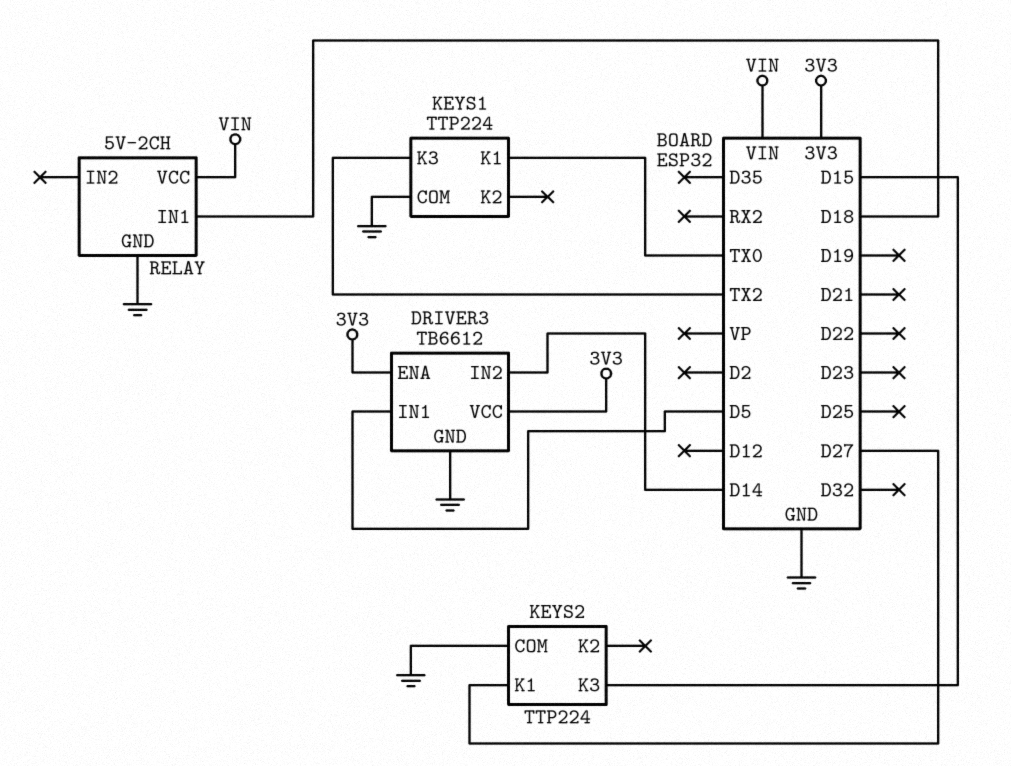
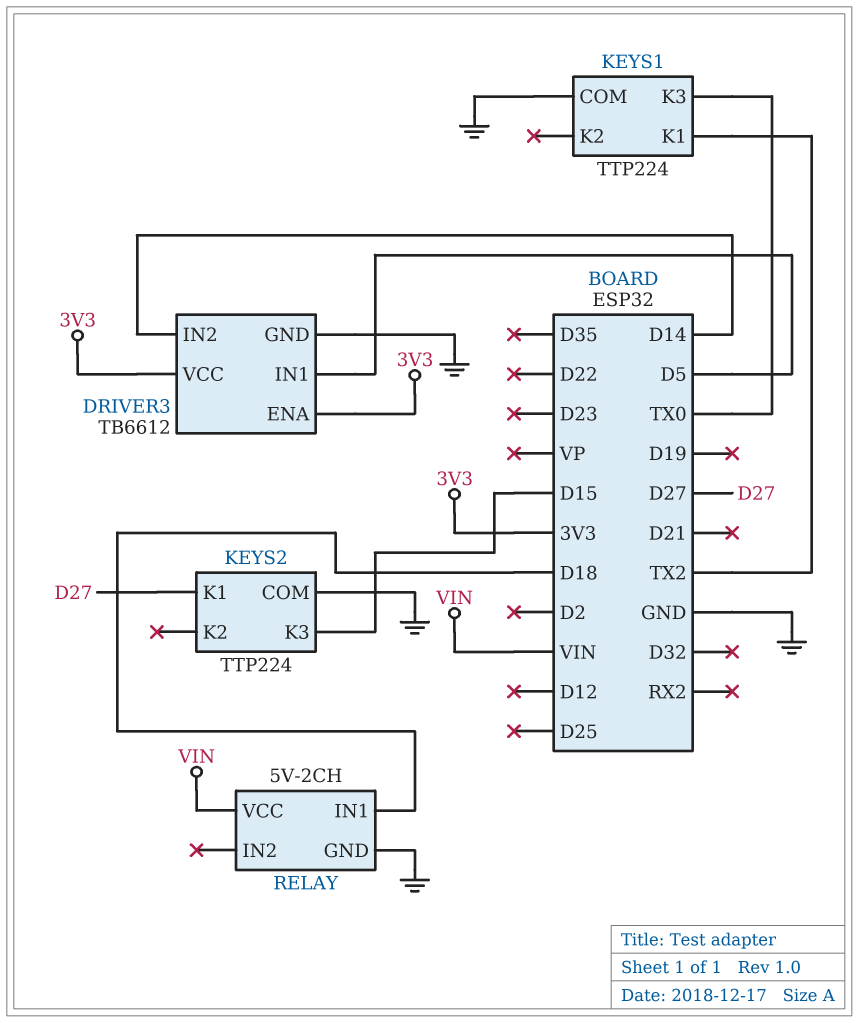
KEYS1 pin K1: TX0 -> TX2
KEYS1 pin K3: TX2 -> TX0

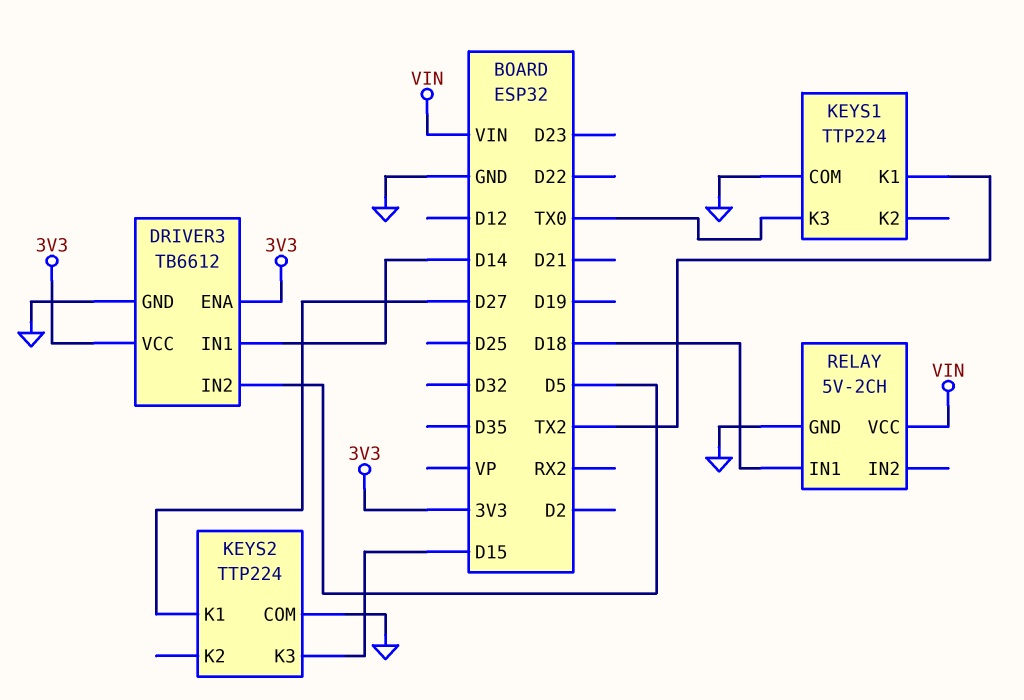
DRIVER3 pin IN1: D5 -> D14
DRIVER3 pin IN2: D14 -> D5

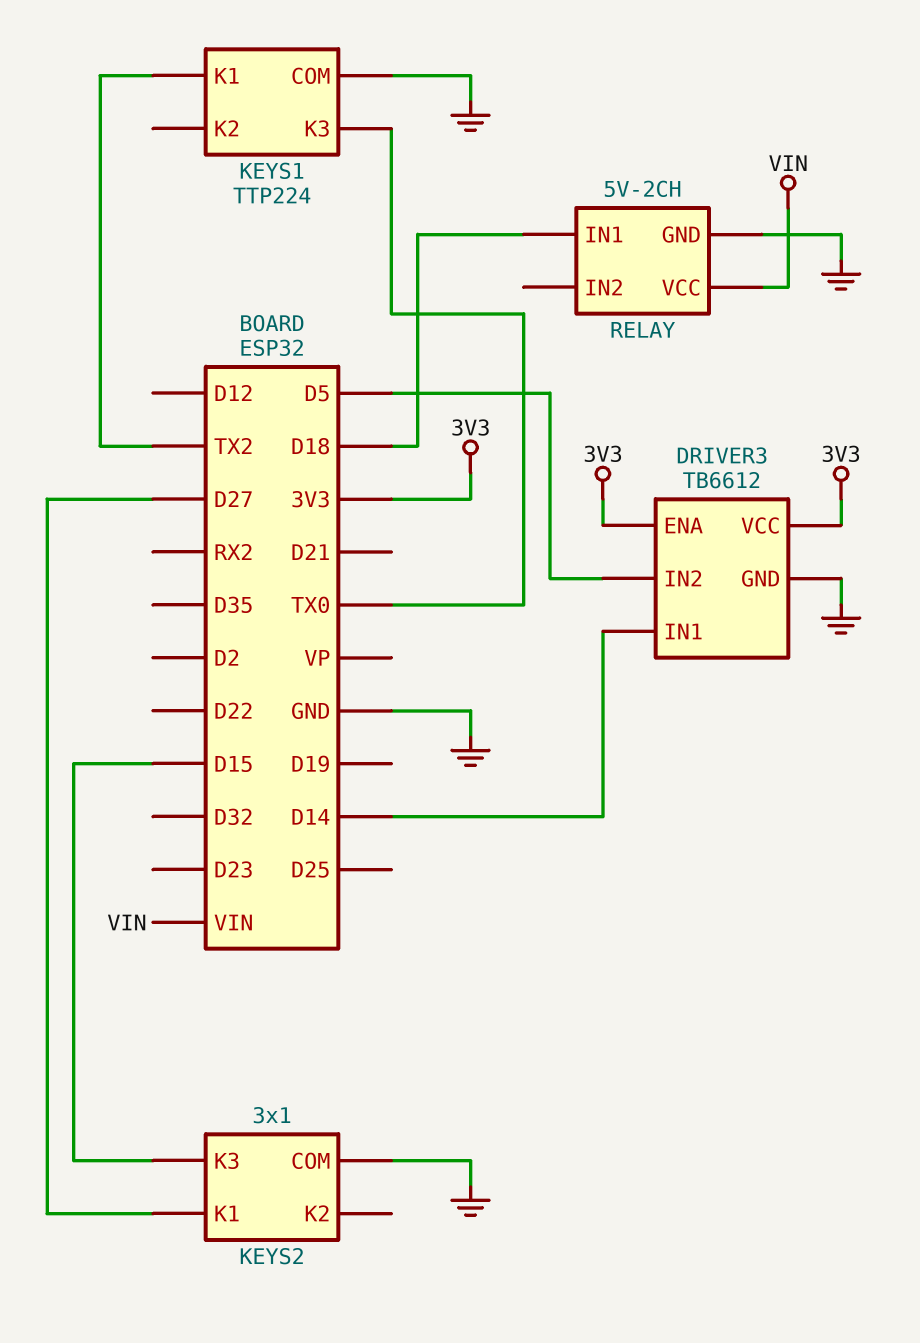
KEYS2: TTP224 -> 3x1

